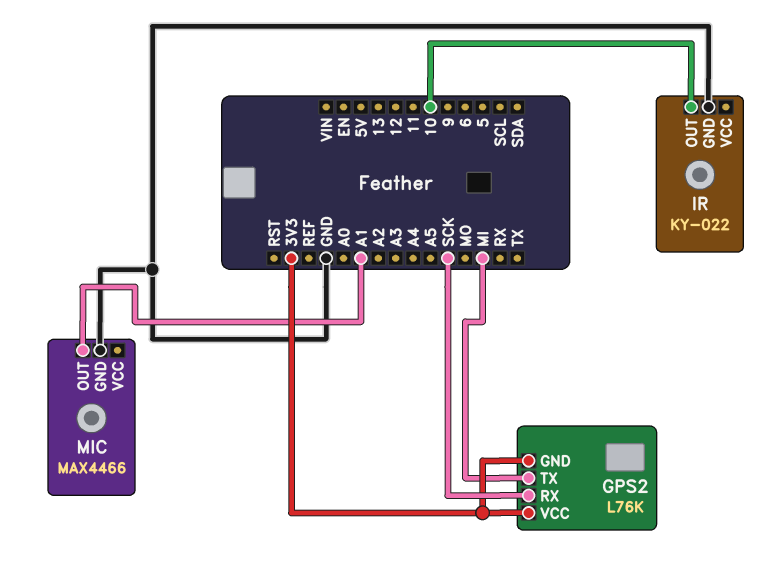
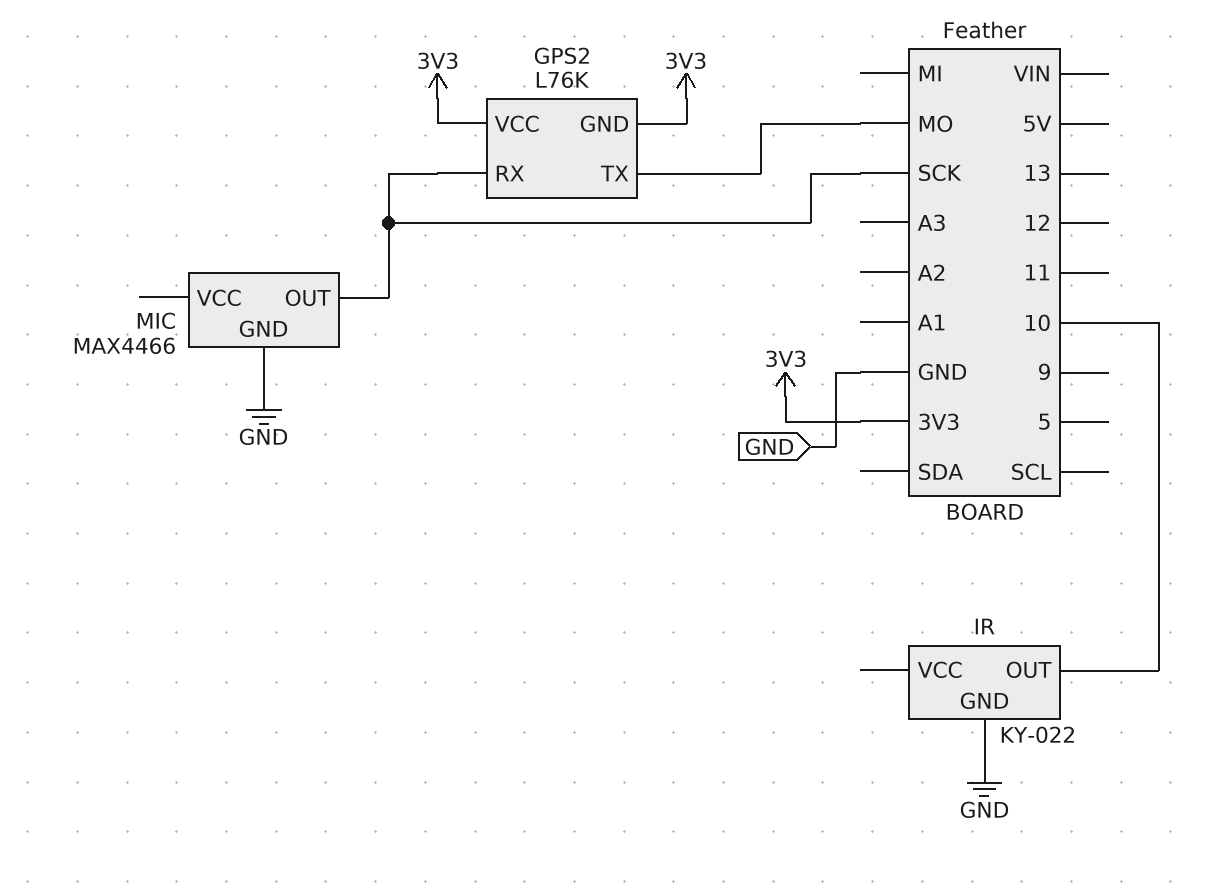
GPS2 pin TX: MI -> MO
MIC pin OUT: A1 -> SCK

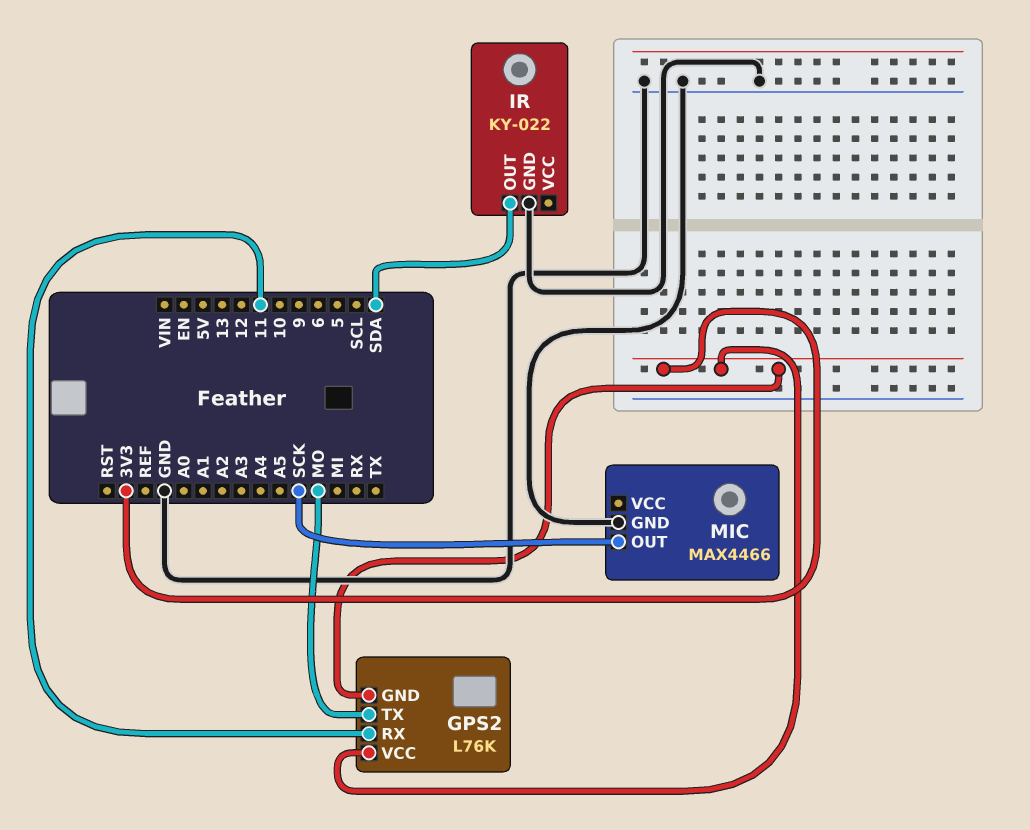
GPS2 pin RX: SCK -> 11
IR pin OUT: 10 -> SDA

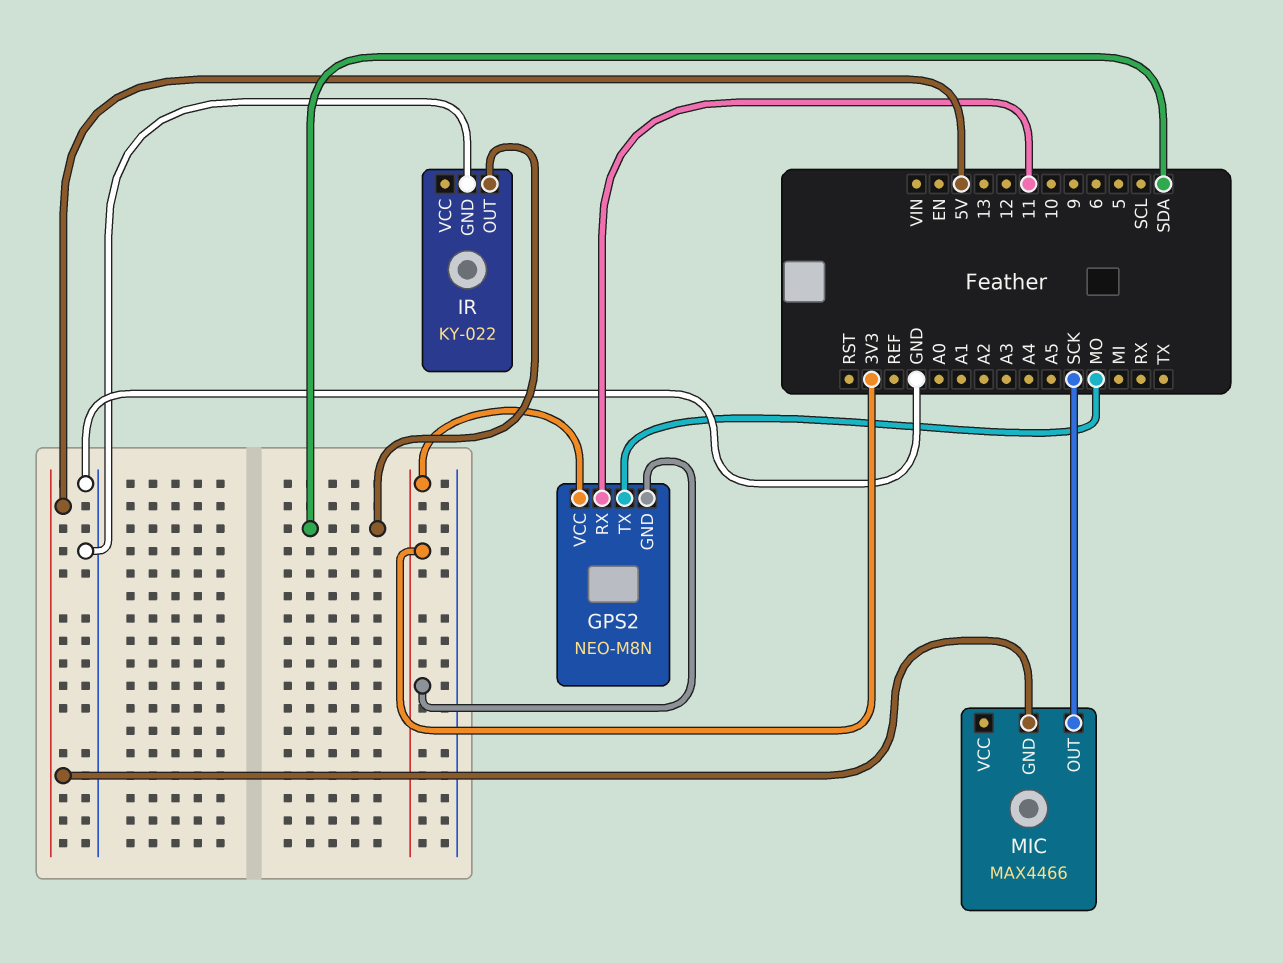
GPS2: L76K -> NEO-M8N
MIC pin GND: GND -> 5V

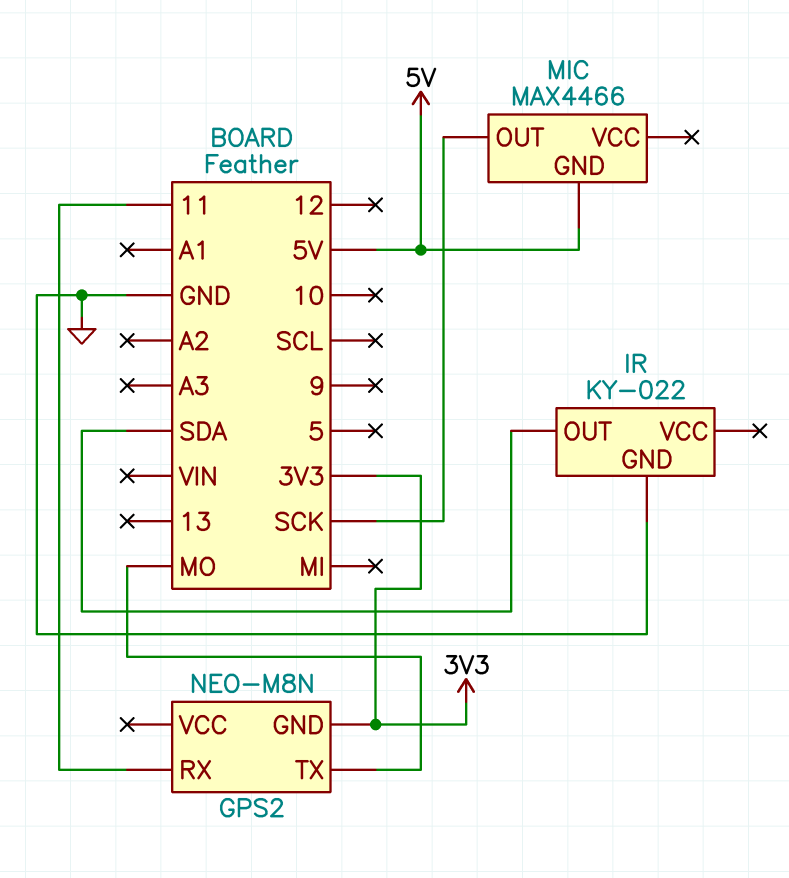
GPS2 pin VCC: 3V3 -> none

